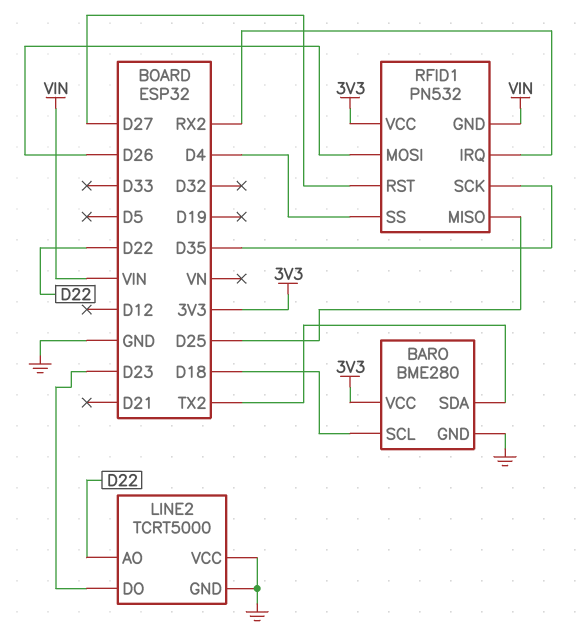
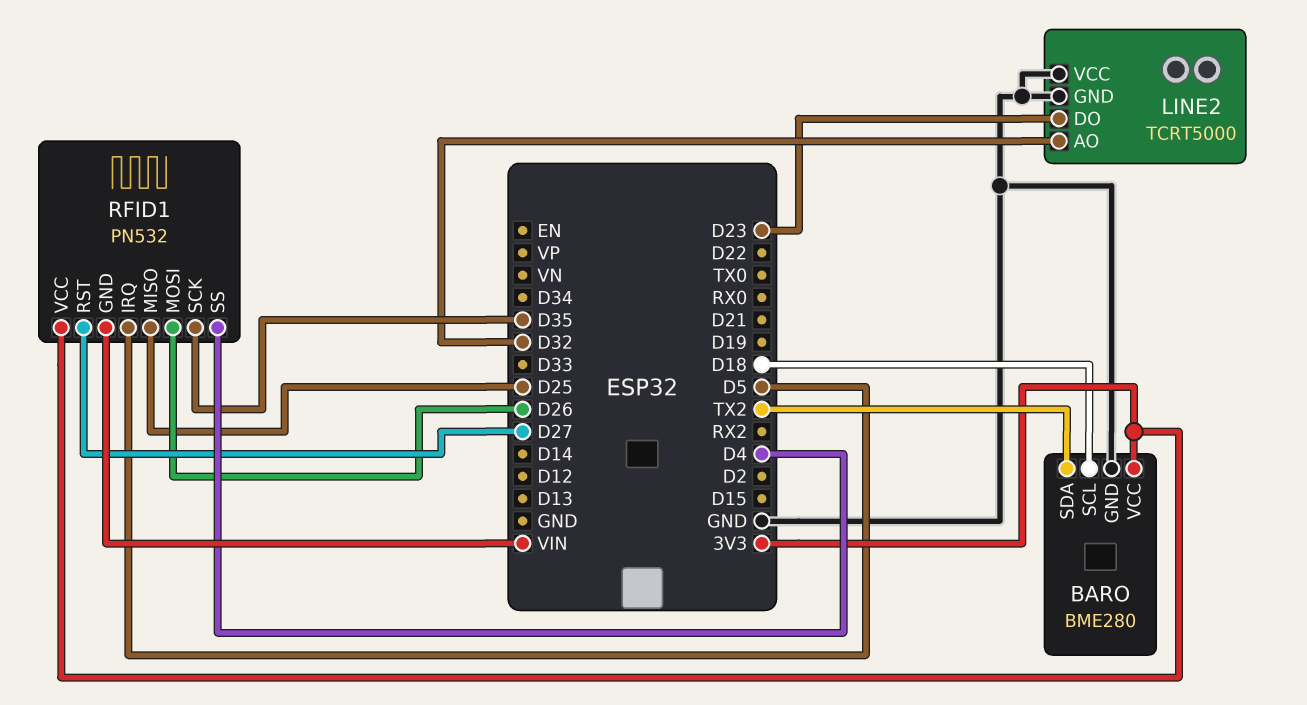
LINE2 pin AO: D22 -> D32
RFID1 pin IRQ: RX2 -> D5

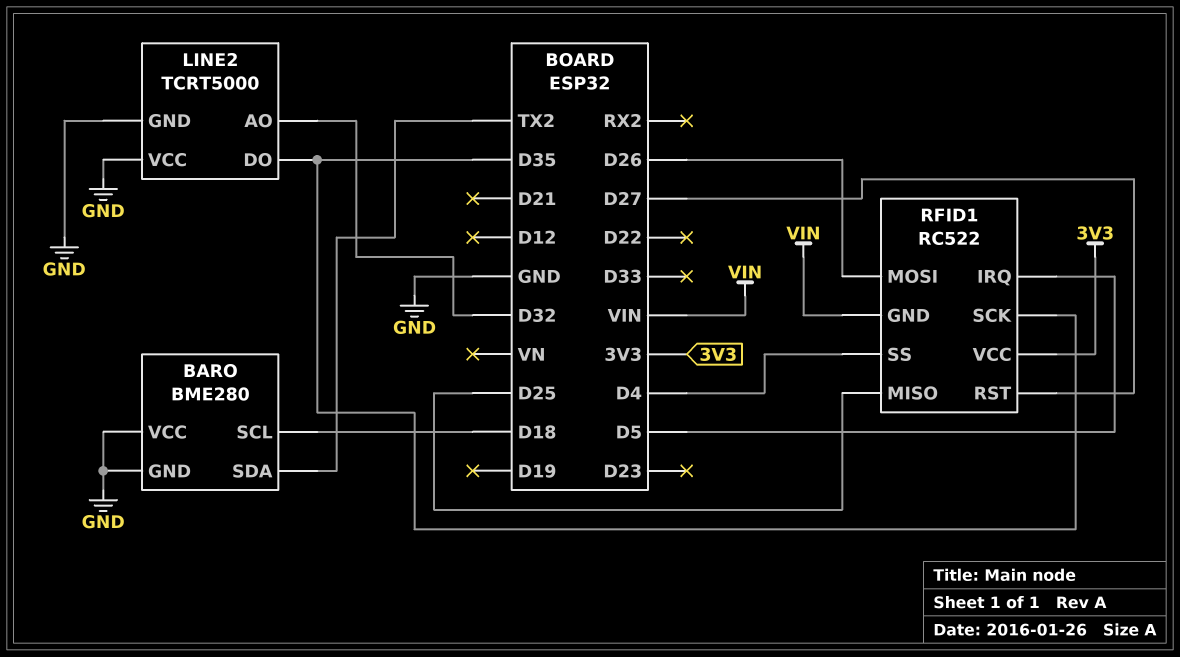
BARO pin VCC: 3V3 -> GND
LINE2 pin DO: D23 -> D35
RFID1: PN532 -> RC522

